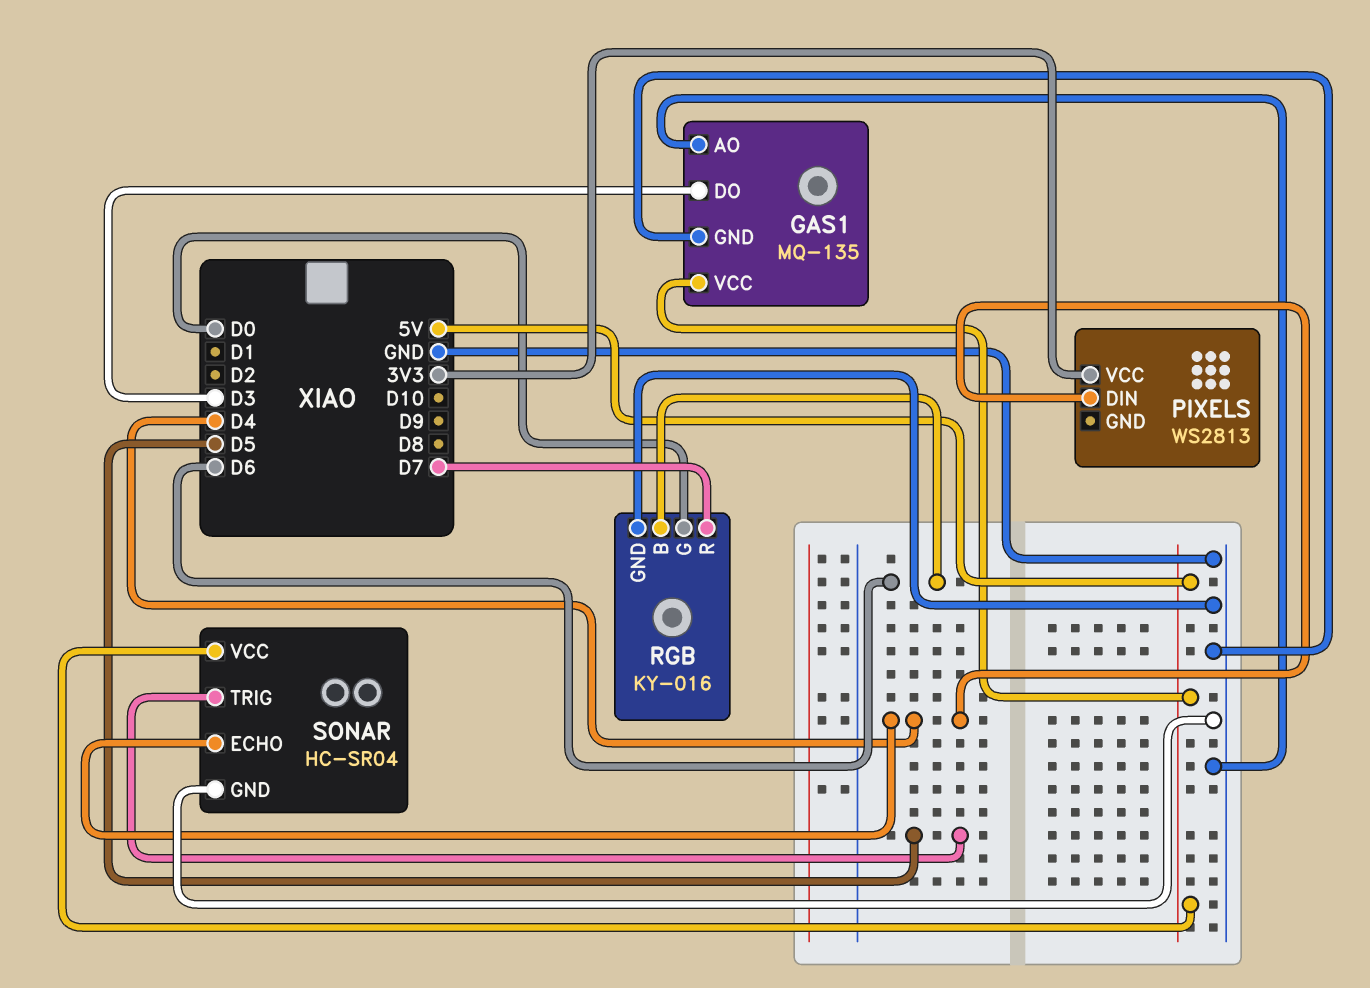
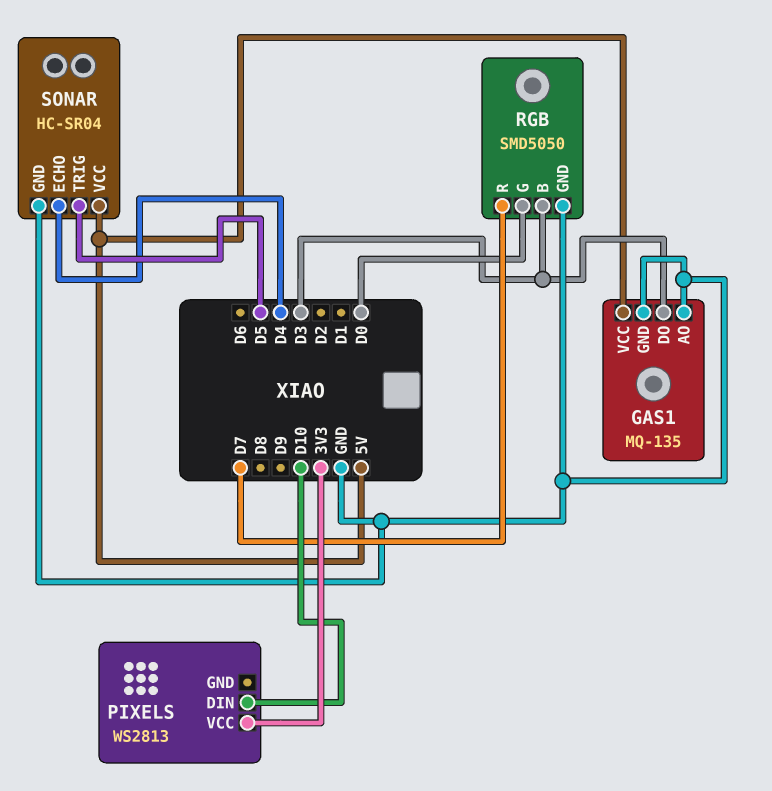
PIXELS pin DIN: D4 -> D10
RGB: KY-016 -> SMD5050
RGB pin B: D6 -> D3

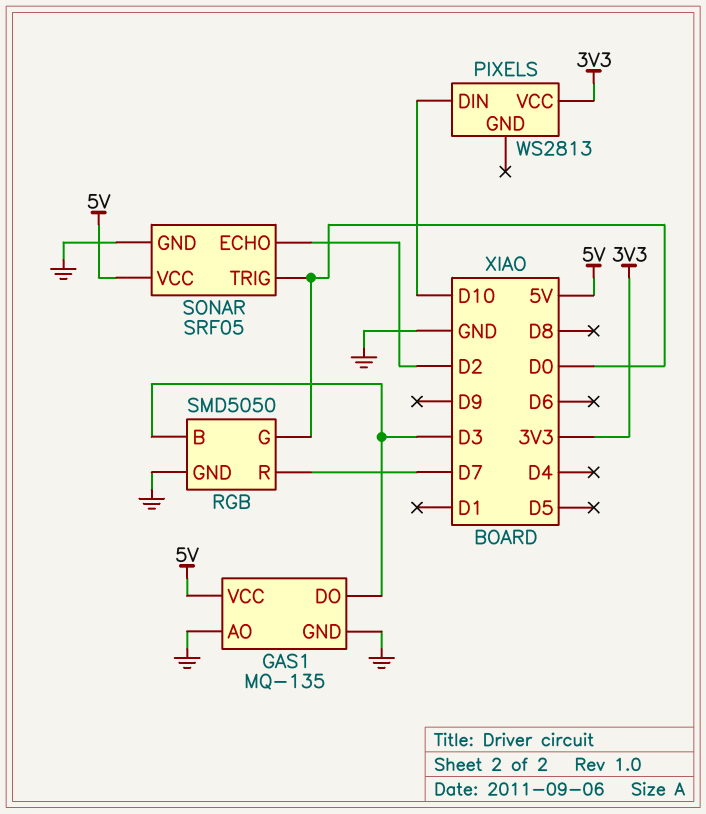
SONAR: HC-SR04 -> SRF05
SONAR pin ECHO: D4 -> D2
SONAR pin TRIG: D5 -> D0

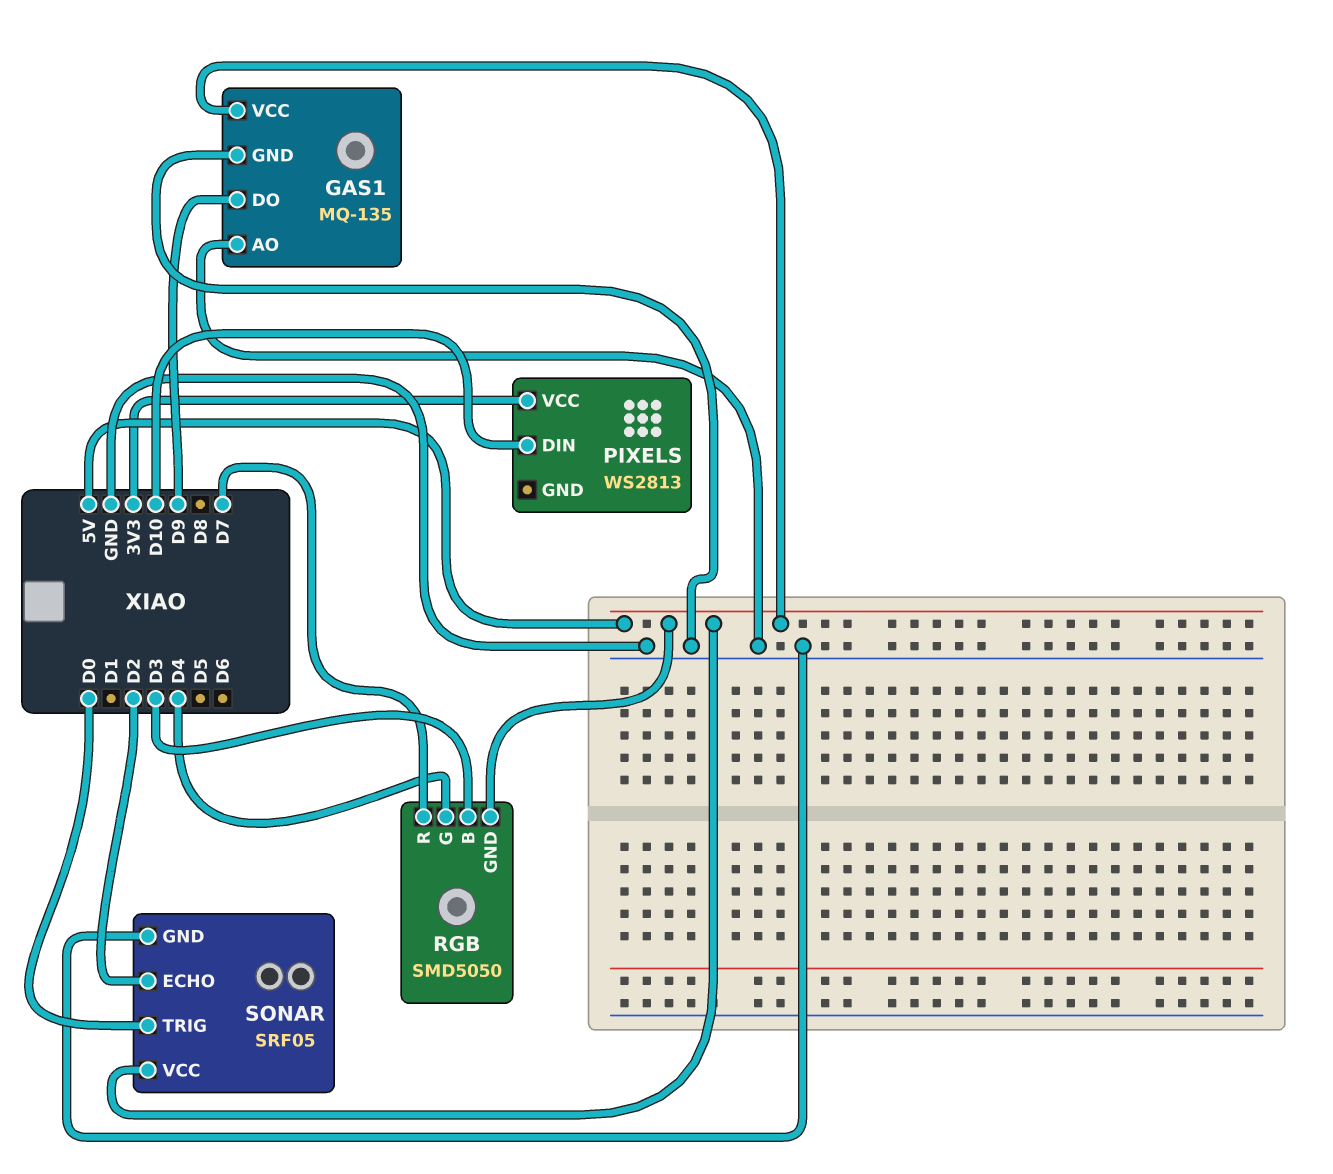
GAS1 pin DO: D3 -> D9
RGB pin G: D0 -> D4
RGB pin GND: GND -> 5V

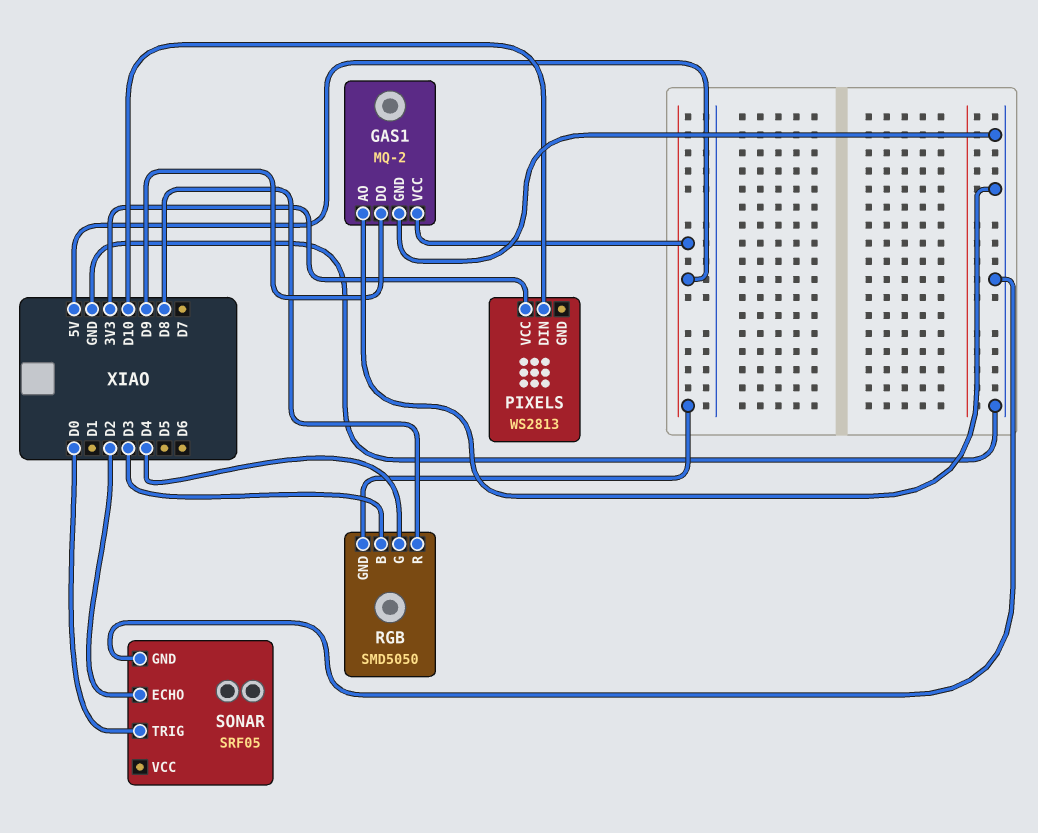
GAS1: MQ-135 -> MQ-2
RGB pin R: D7 -> D8
SONAR pin VCC: 5V -> none

